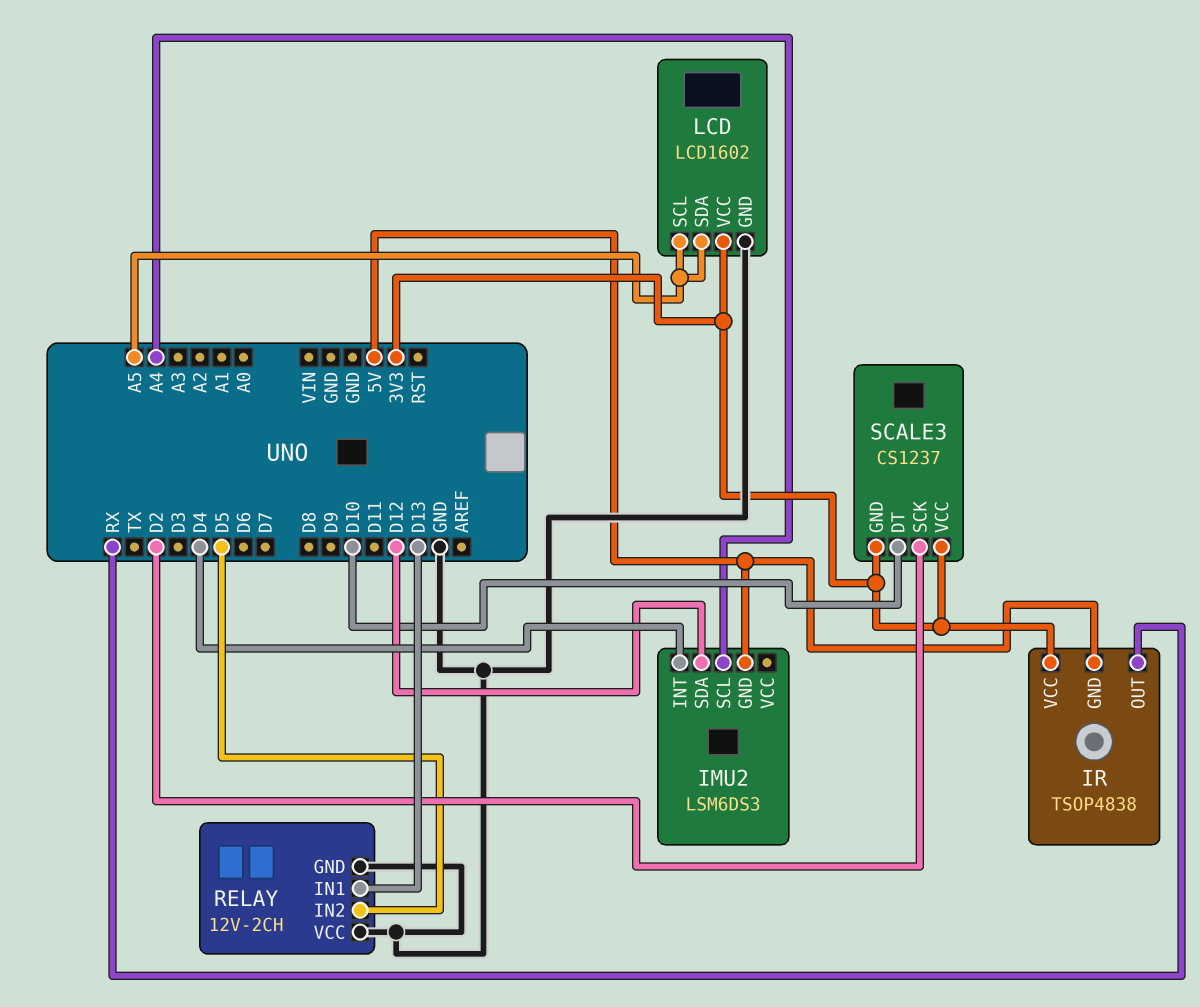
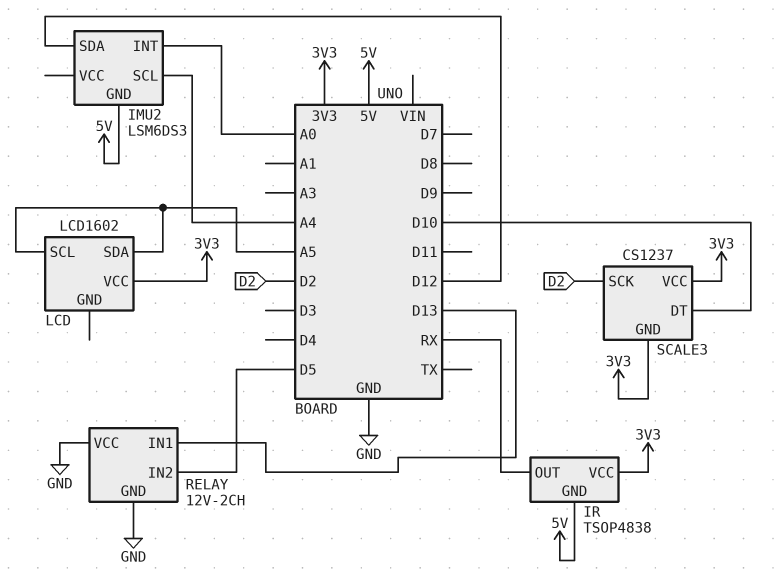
IMU2 pin INT: D4 -> A0
LCD pin GND: GND -> none

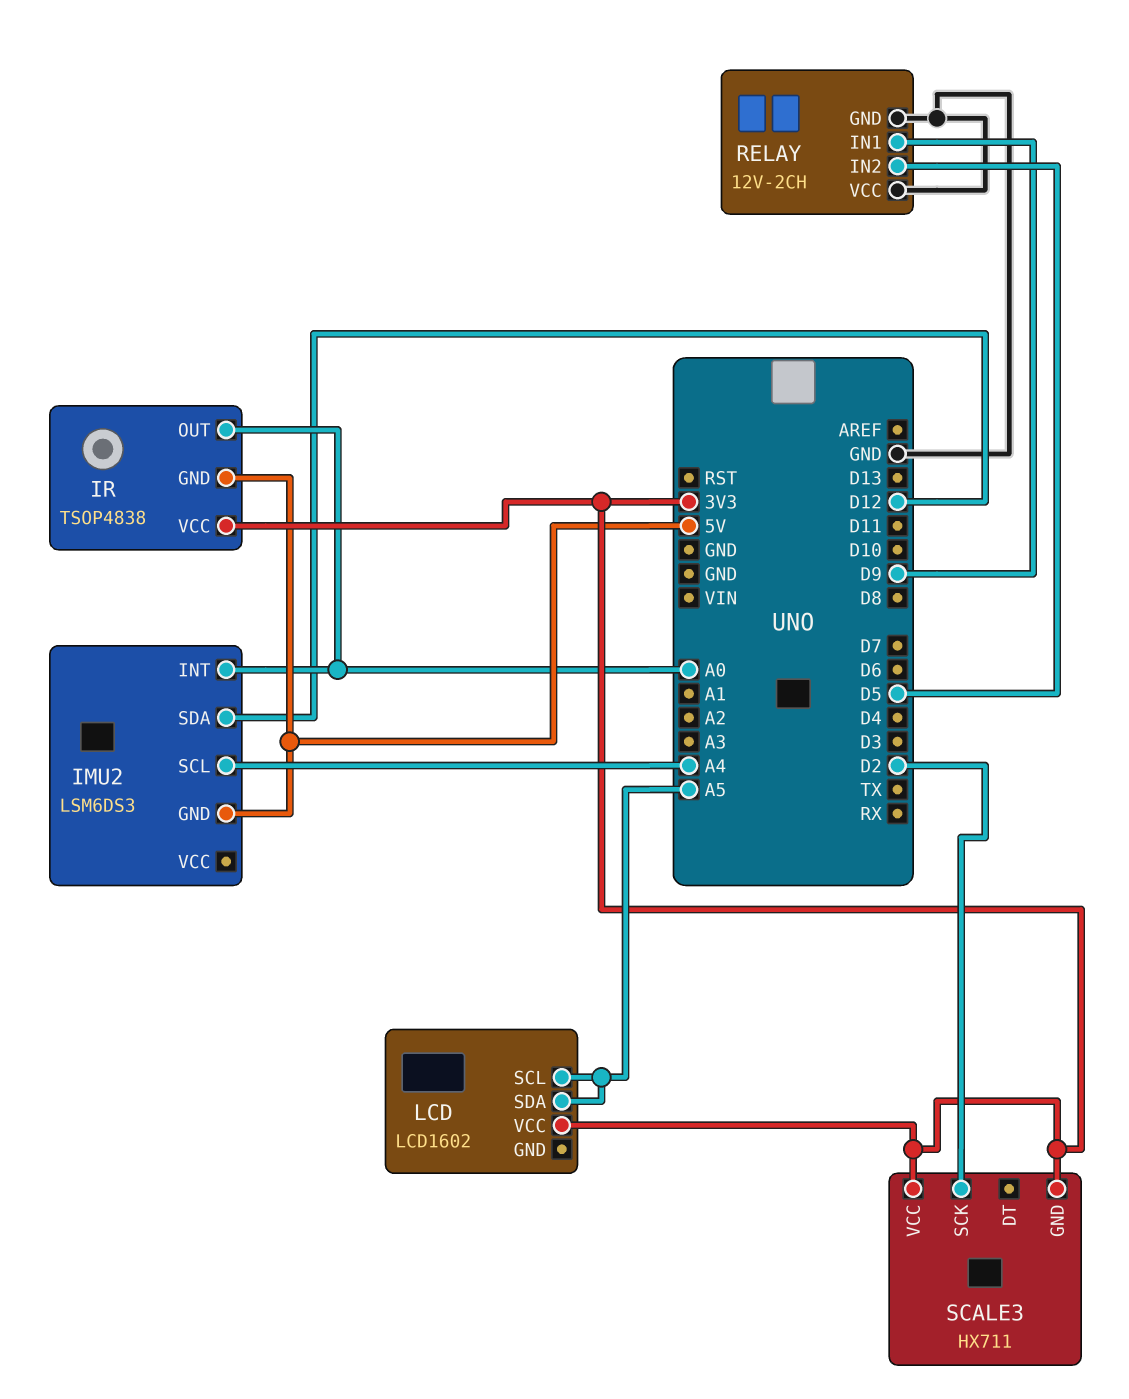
IR pin OUT: RX -> A0
RELAY pin IN1: D13 -> D9
SCALE3: CS1237 -> HX711
SCALE3 pin DT: D10 -> none

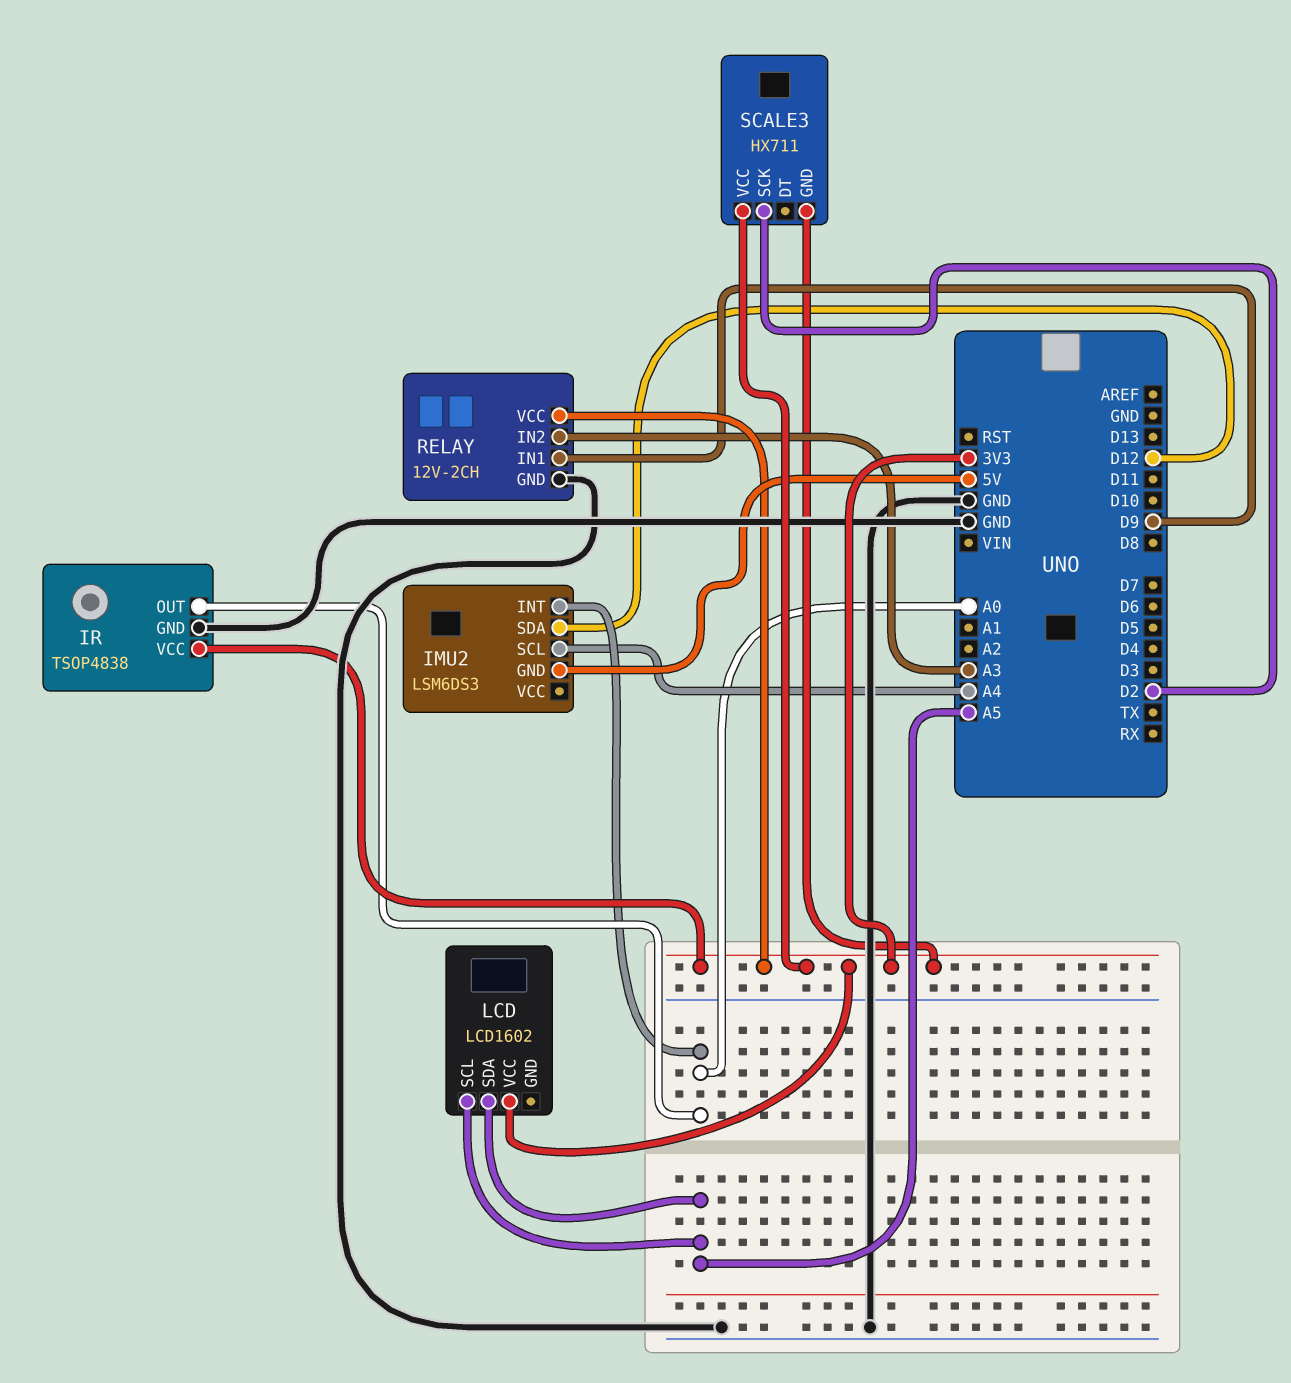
IR pin GND: 5V -> GND
RELAY pin IN2: D5 -> A3
RELAY pin VCC: GND -> 3V3

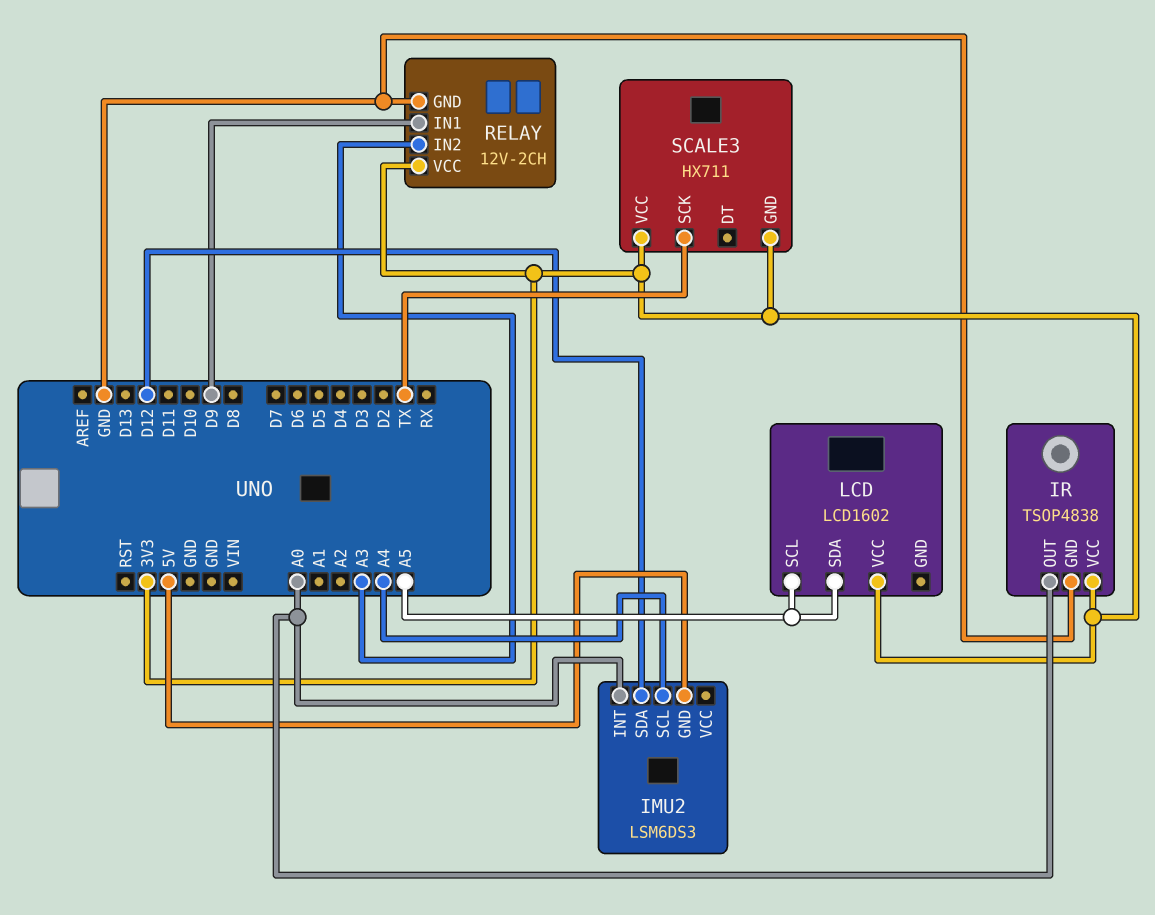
SCALE3 pin SCK: D2 -> TX

